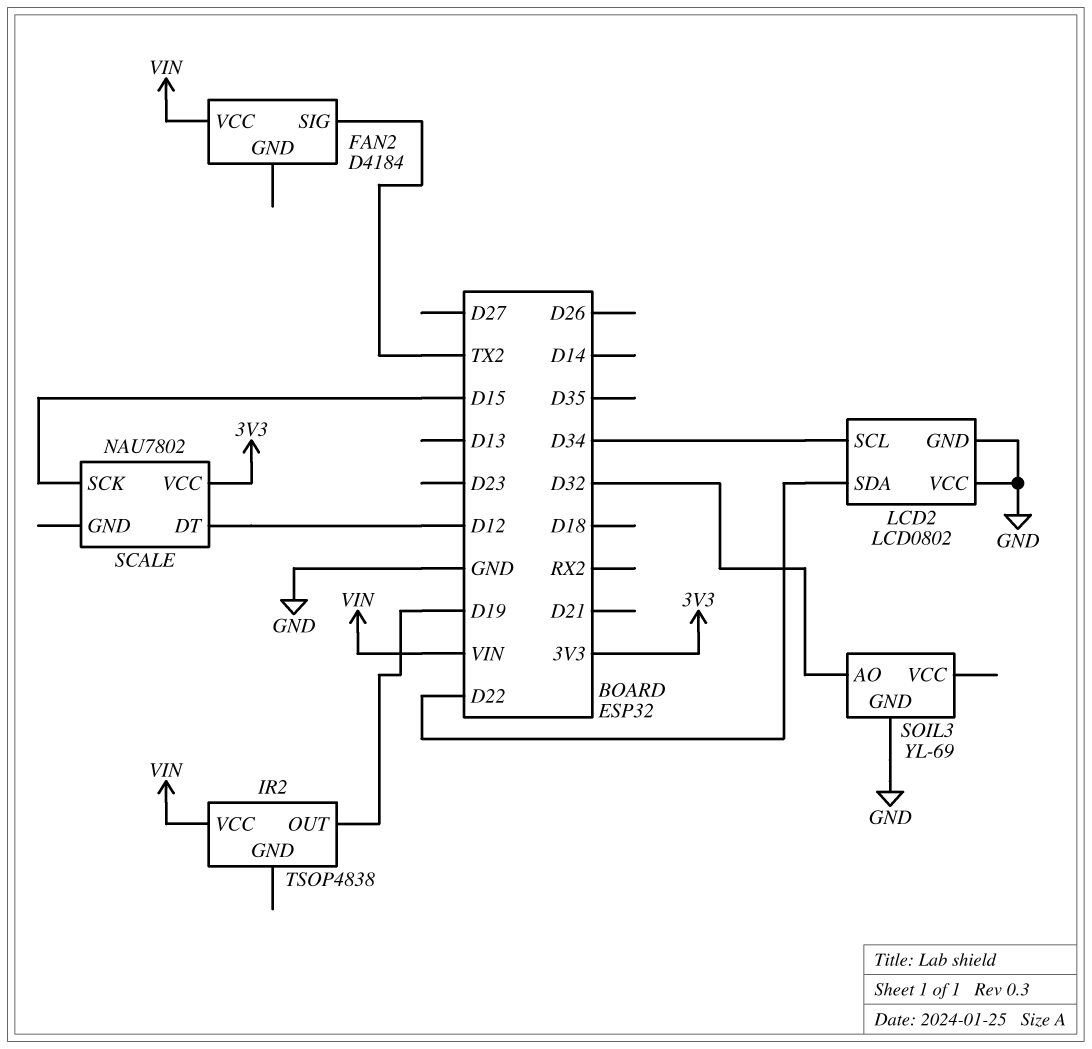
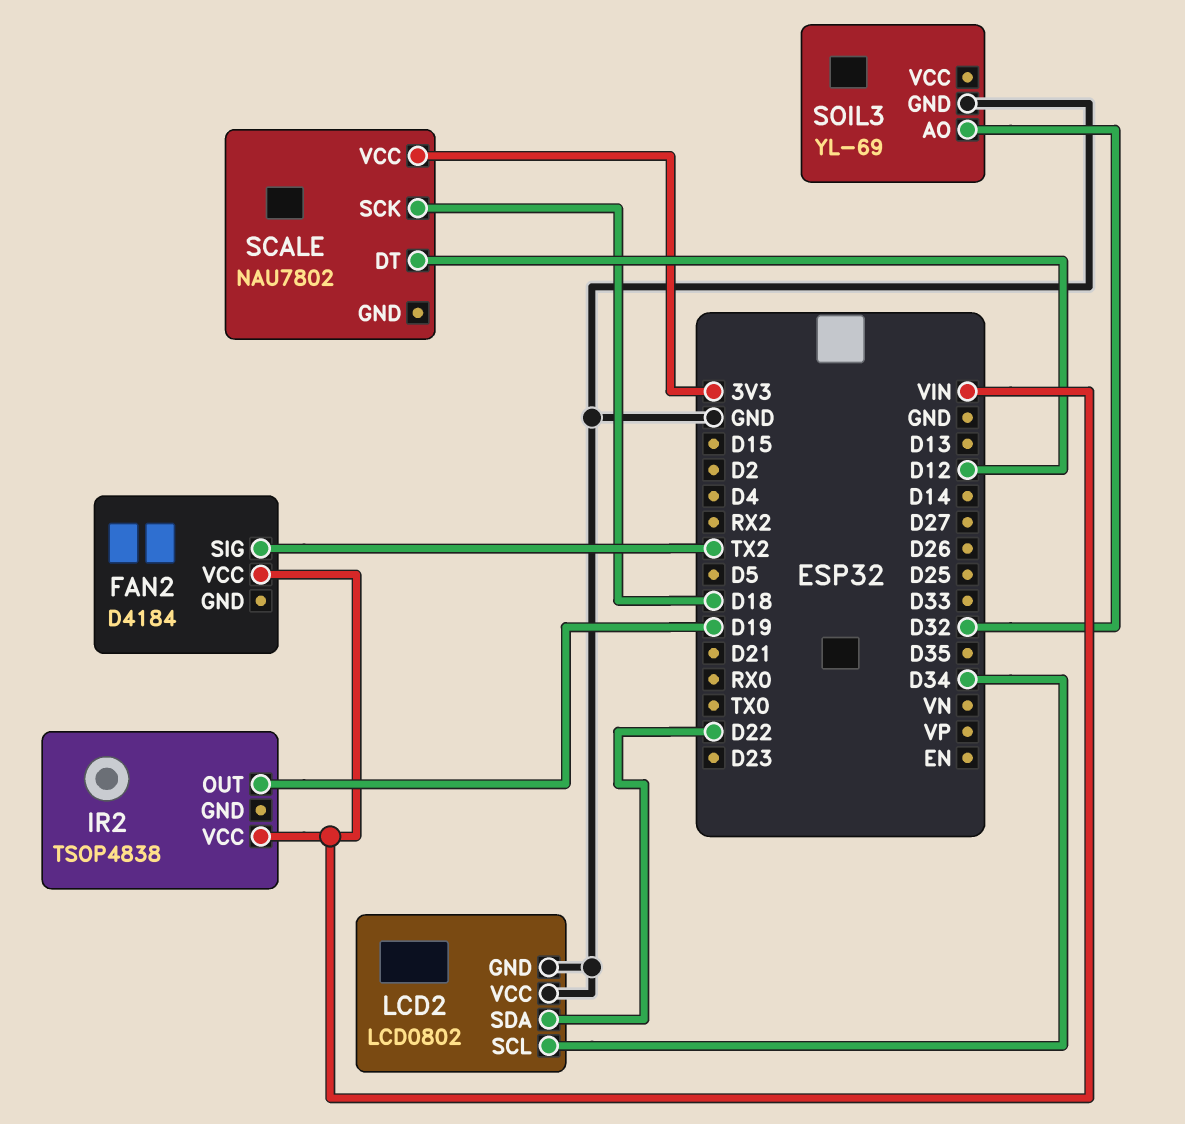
SCALE pin SCK: D15 -> D18

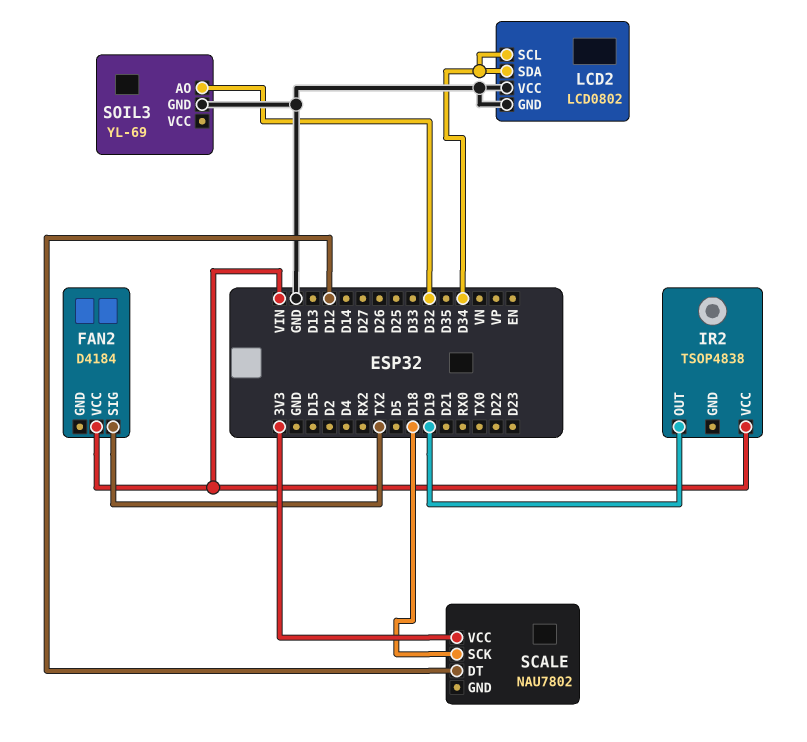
LCD2 pin SDA: D22 -> D34

